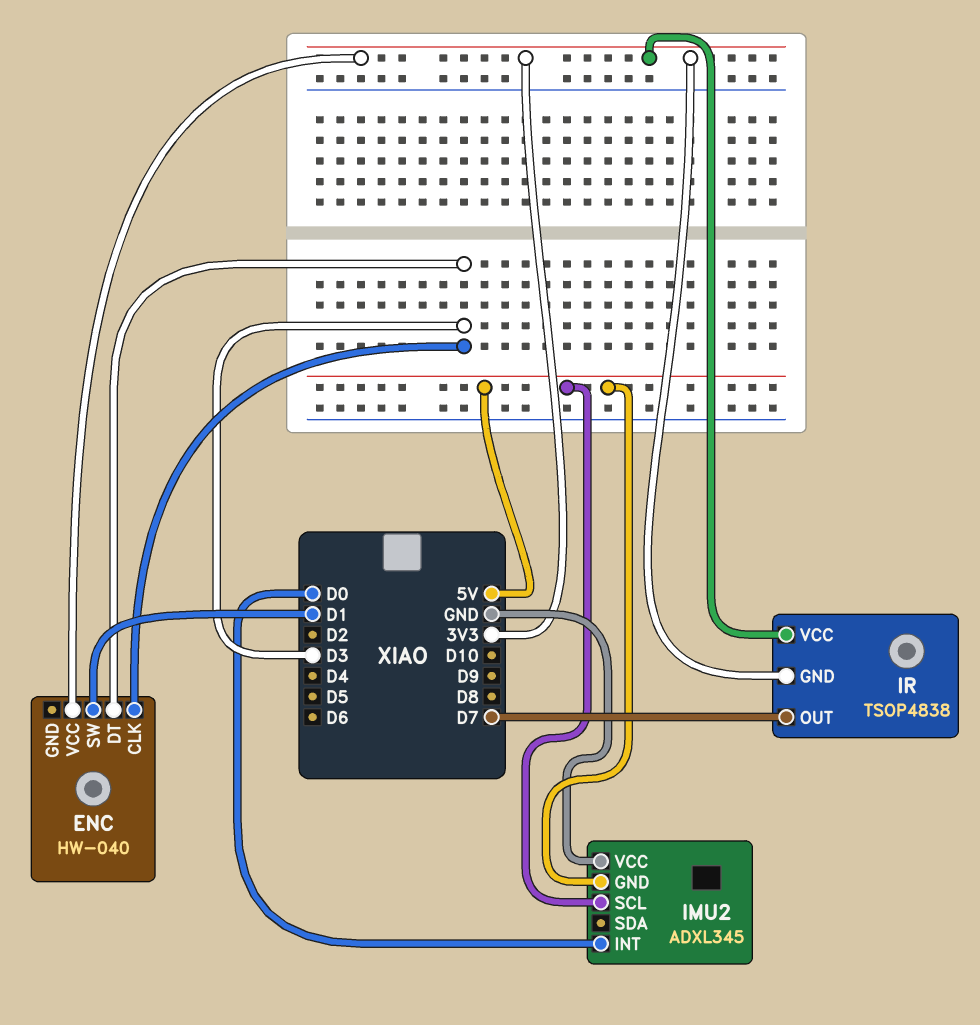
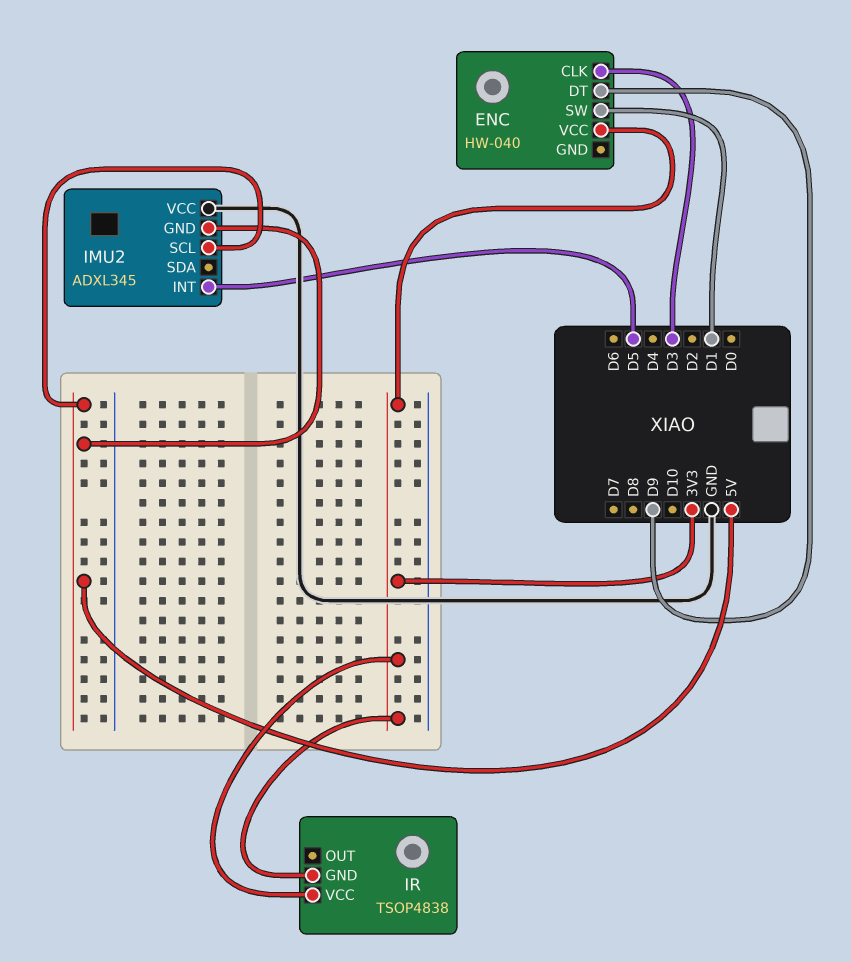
ENC pin DT: D3 -> D9
IMU2 pin INT: D0 -> D5
IR pin OUT: D7 -> none

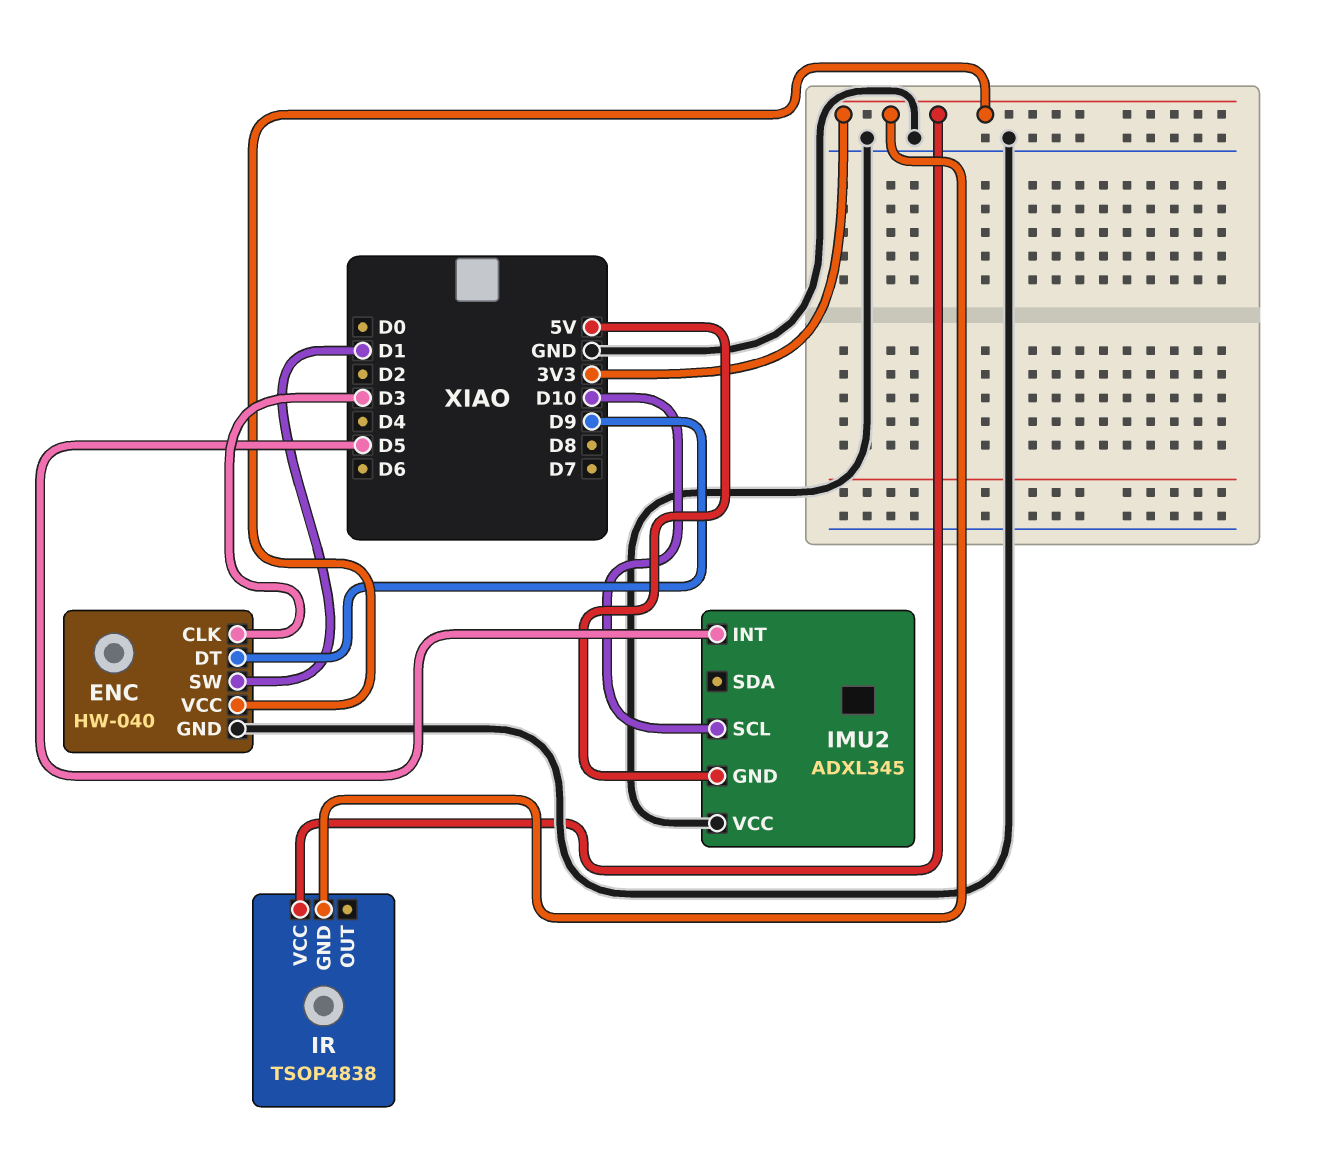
ENC pin GND: none -> GND
IMU2 pin SCL: 5V -> D10

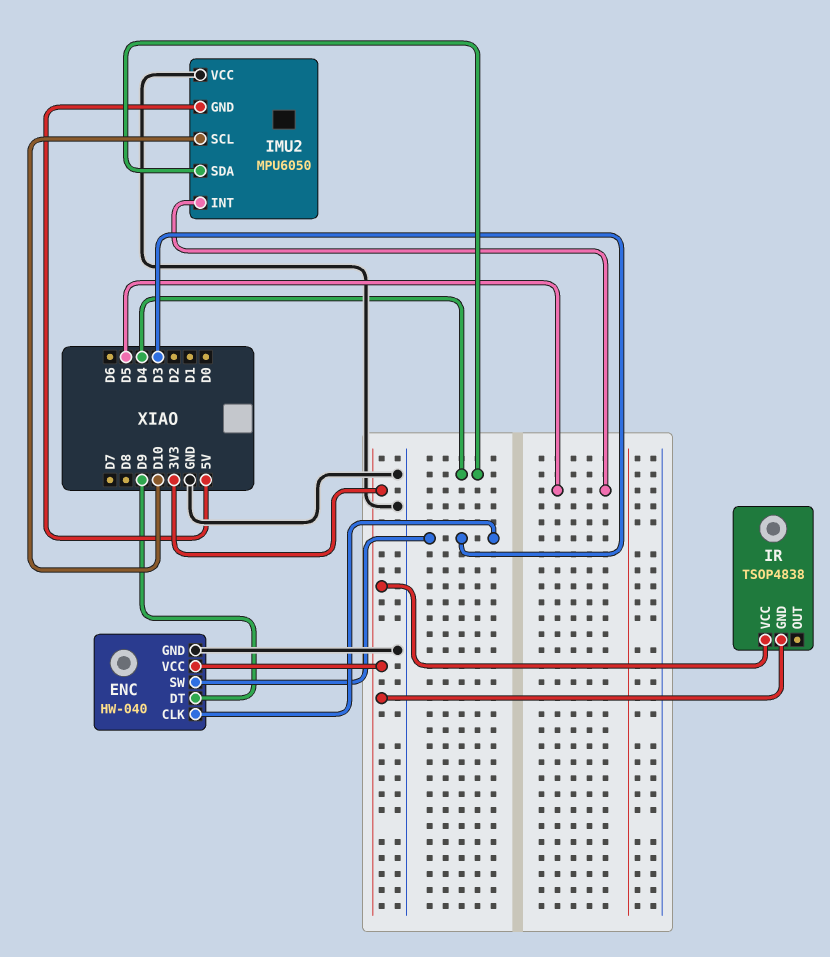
ENC pin SW: D1 -> D3
IMU2: ADXL345 -> MPU6050
IMU2 pin SDA: none -> D4

